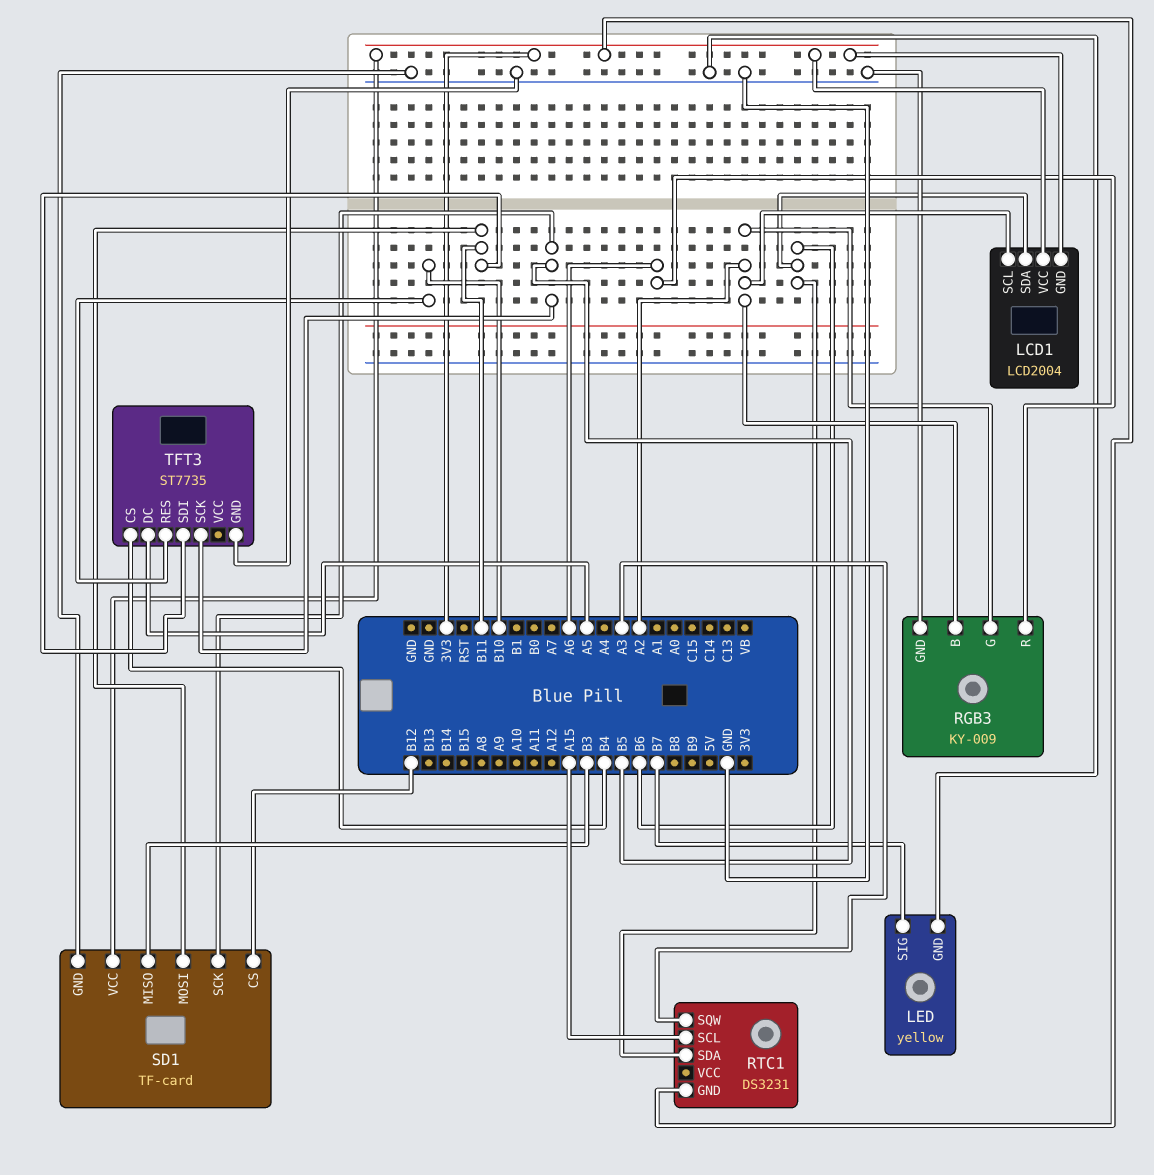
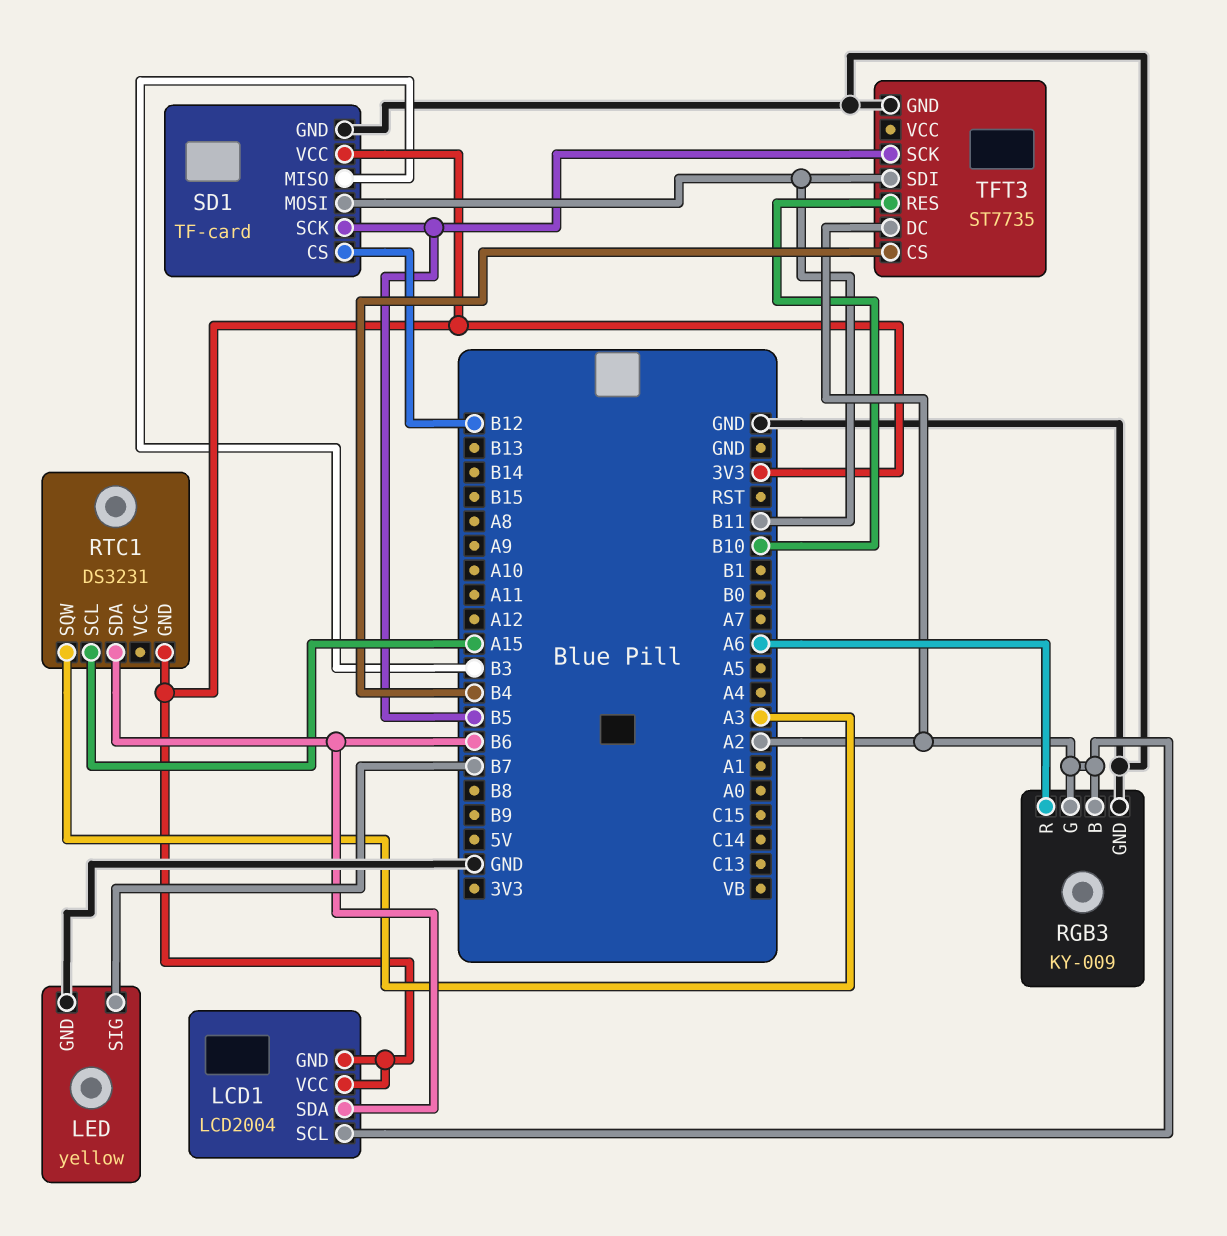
TFT3 pin DC: A5 -> A2

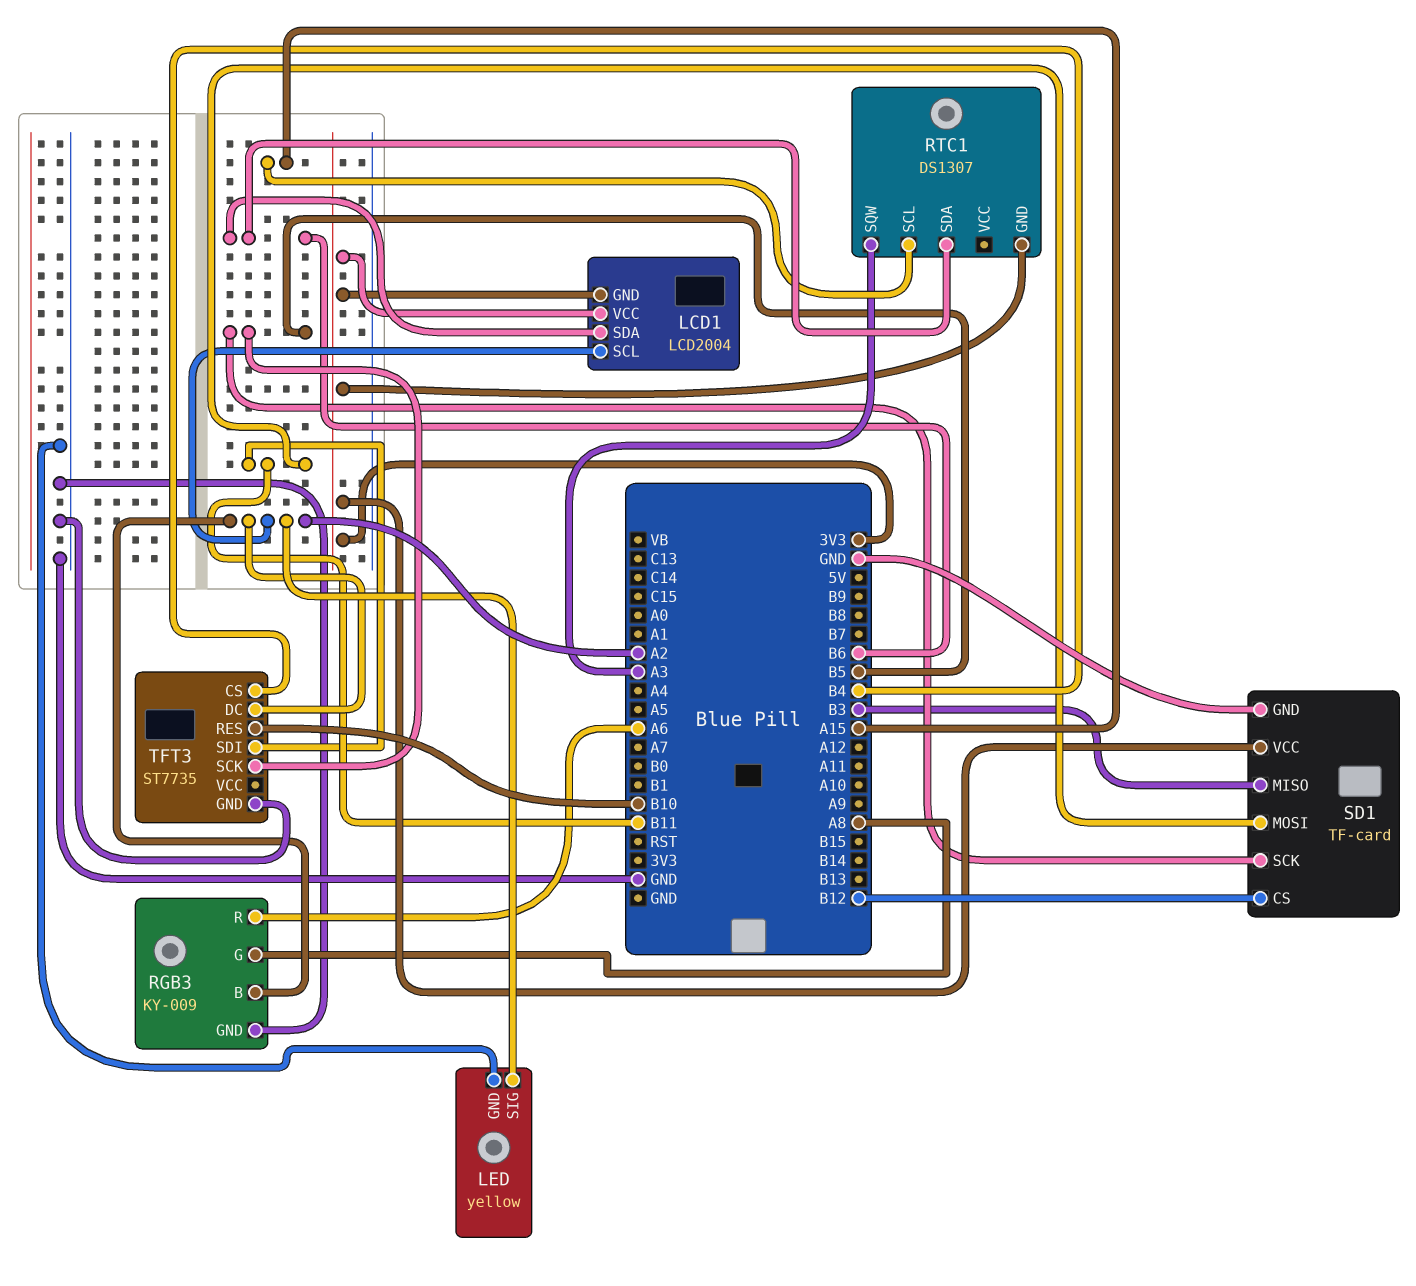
LED pin SIG: B7 -> A2
RGB3 pin G: A2 -> A8
RTC1: DS3231 -> DS1307

